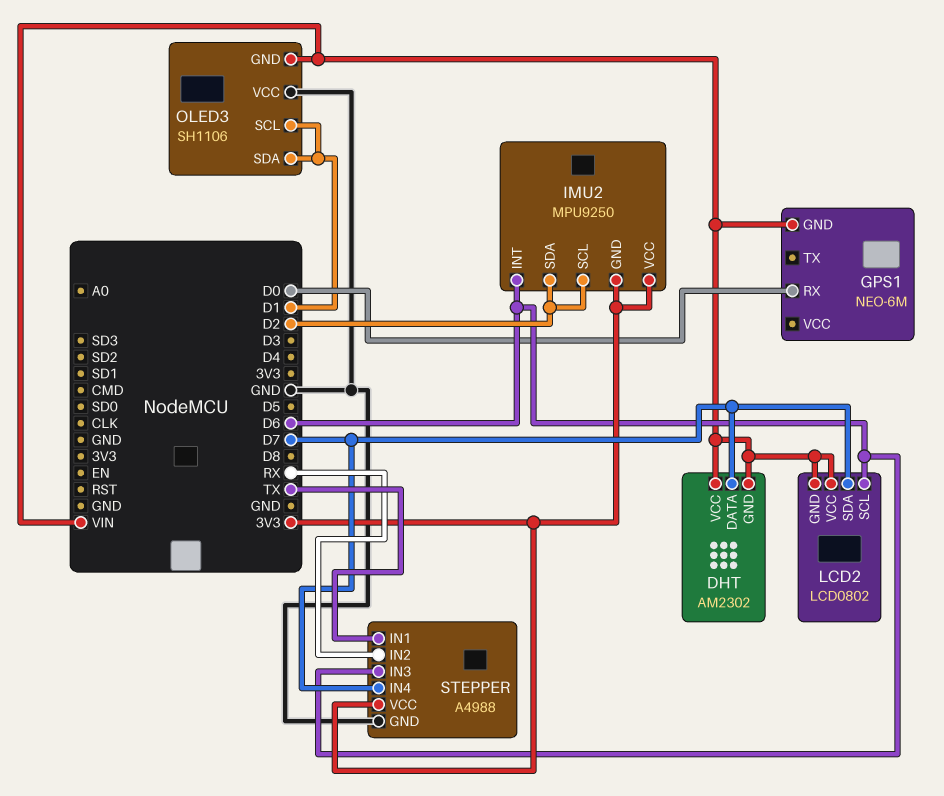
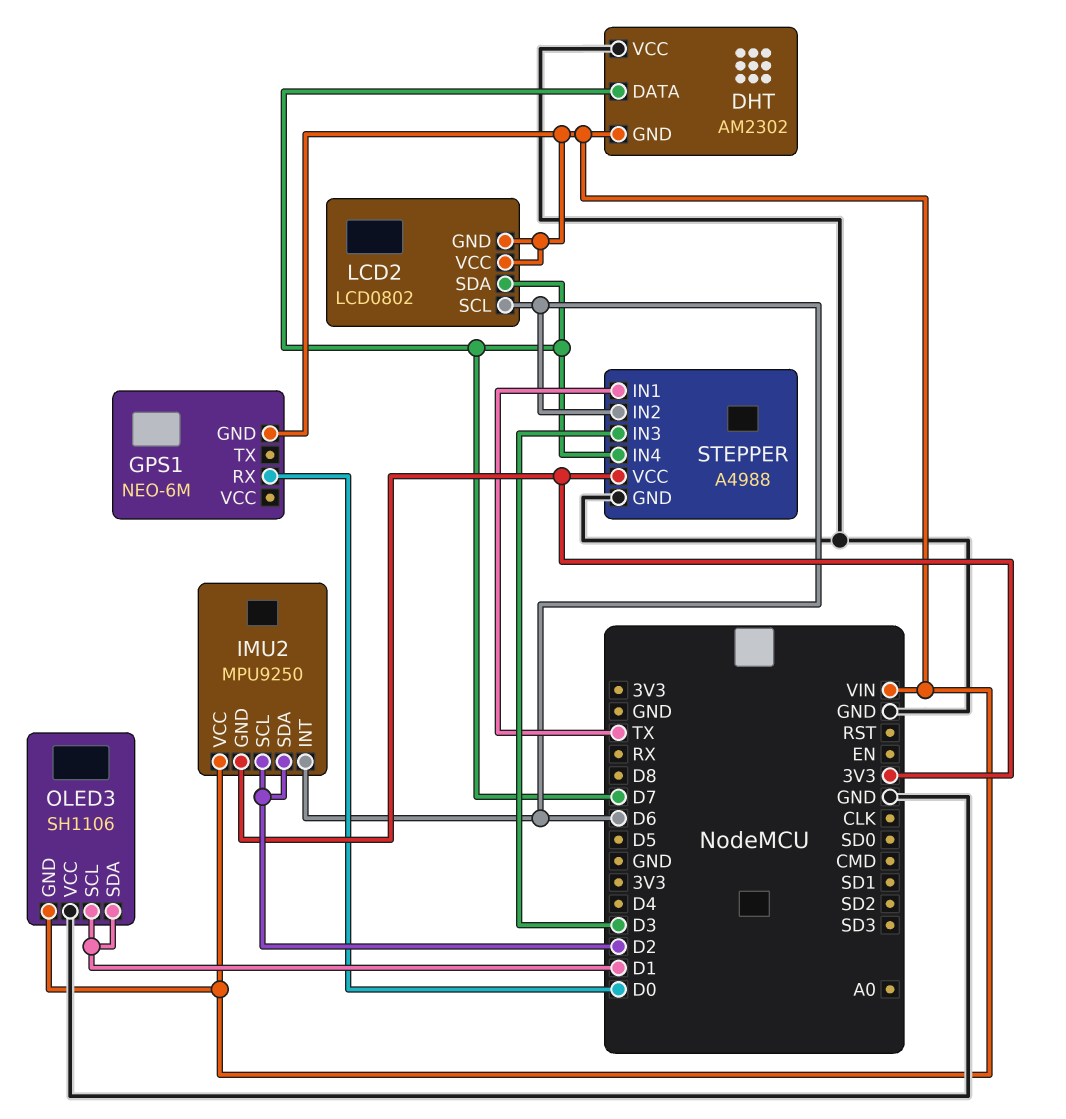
DHT pin VCC: VIN -> GND
IMU2 pin VCC: 3V3 -> VIN
STEPPER pin IN2: RX -> D6
STEPPER pin IN3: D6 -> D3

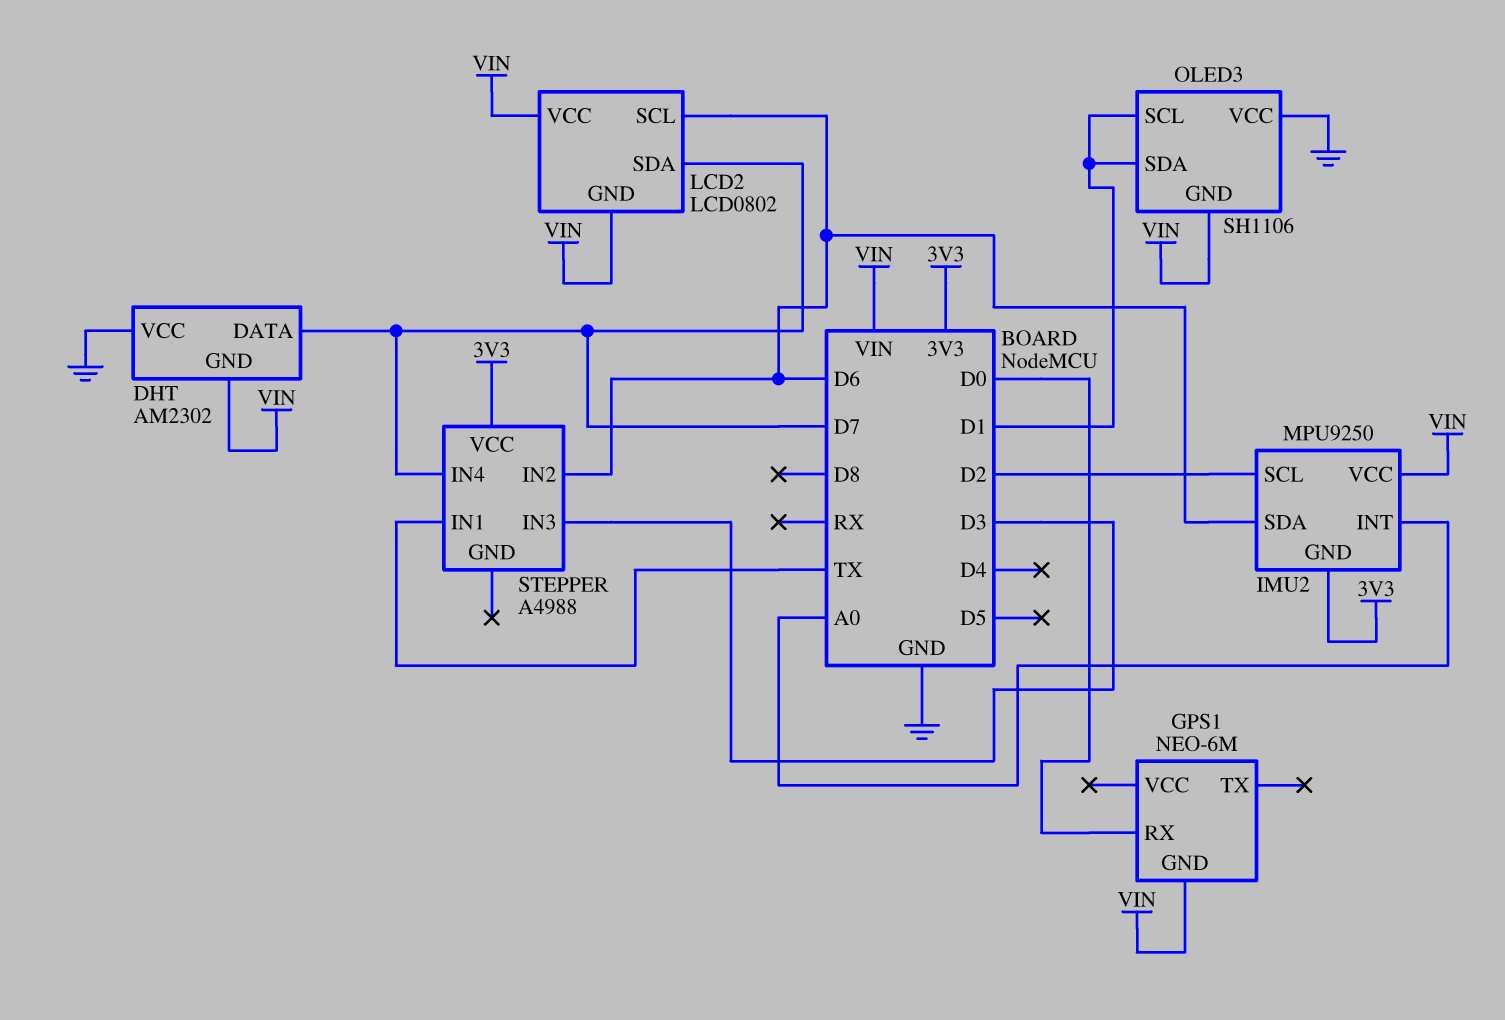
IMU2 pin INT: D6 -> A0
IMU2 pin SDA: D2 -> D6
STEPPER pin GND: GND -> none

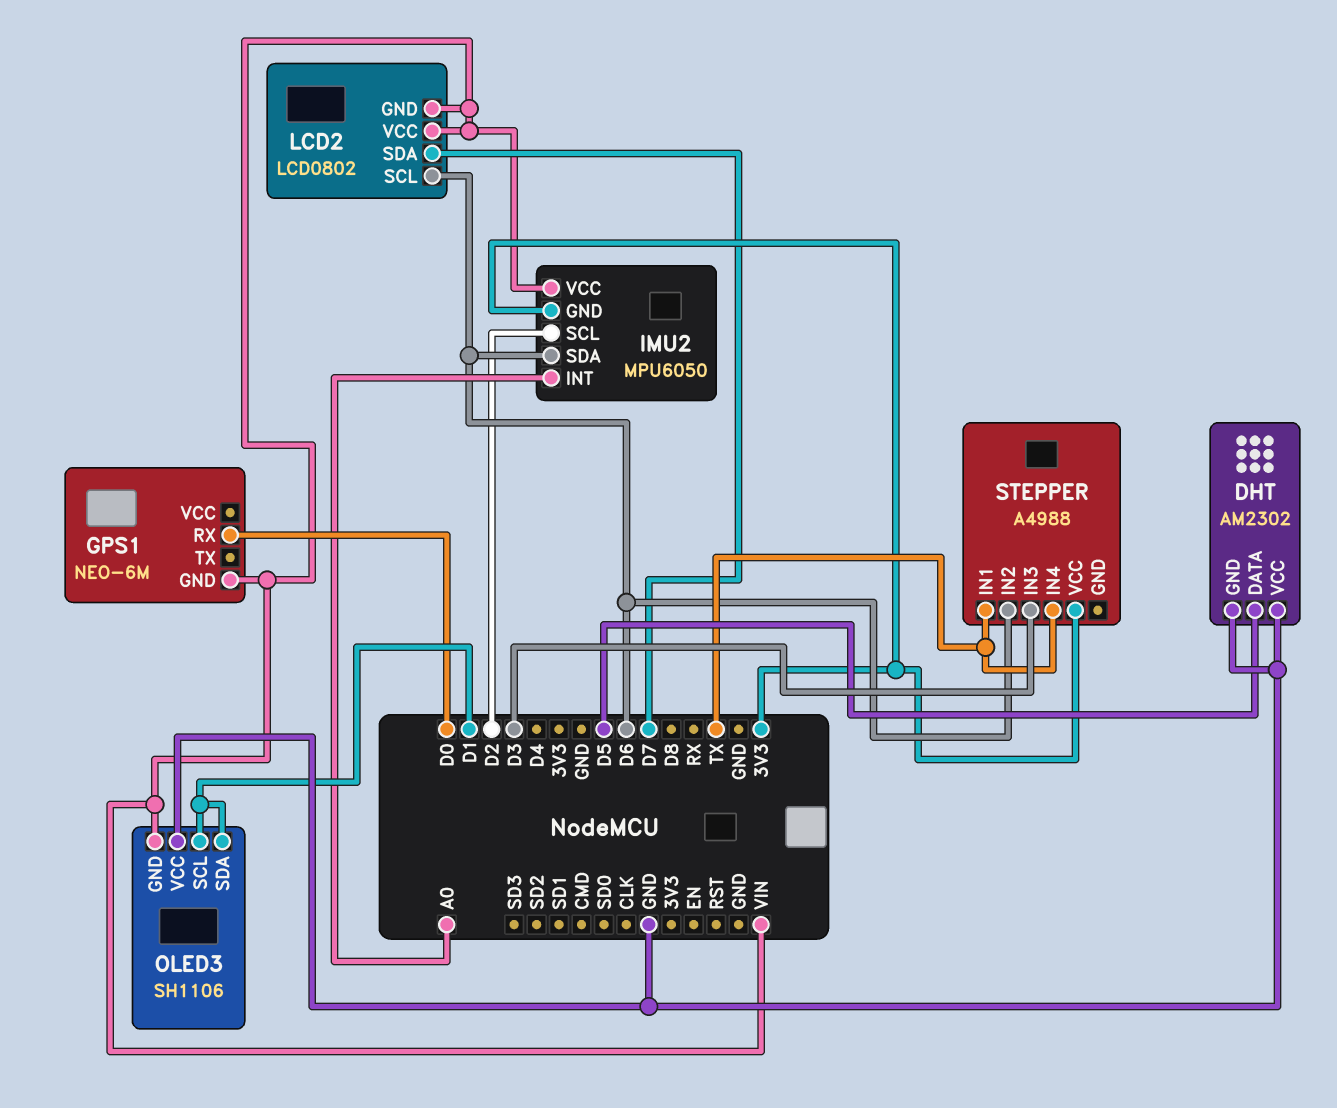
DHT pin DATA: D7 -> D5
DHT pin GND: VIN -> GND
IMU2: MPU9250 -> MPU6050
STEPPER pin IN4: D7 -> TX

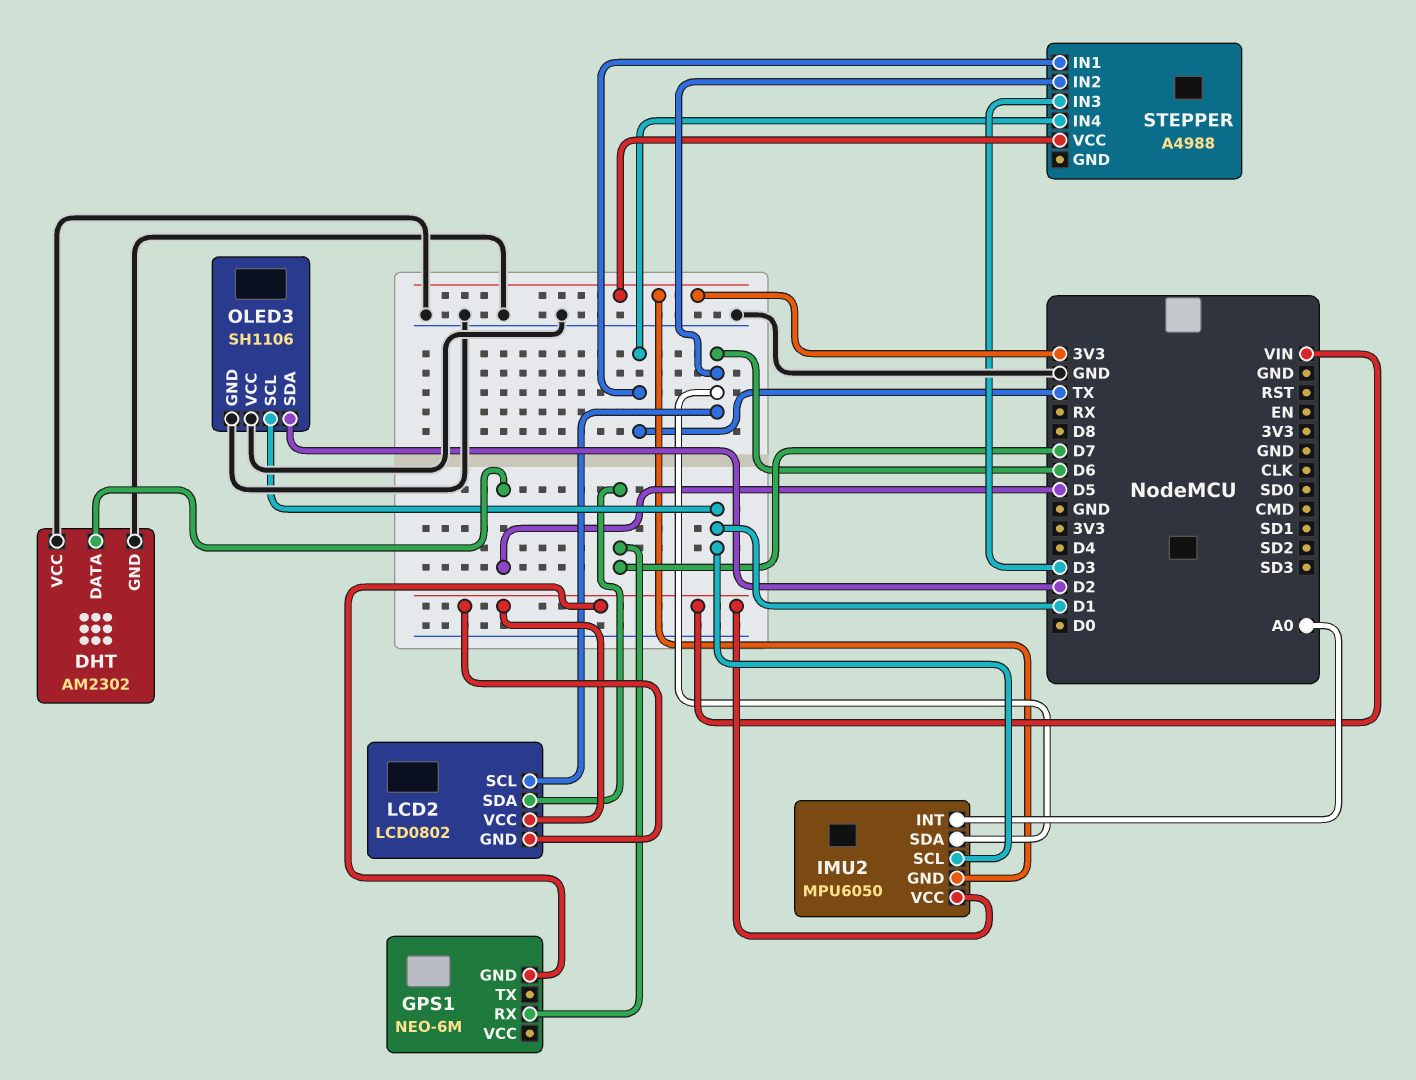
GPS1 pin RX: D0 -> D7
IMU2 pin SCL: D2 -> D1
OLED3 pin GND: VIN -> GND
OLED3 pin SDA: D1 -> D2

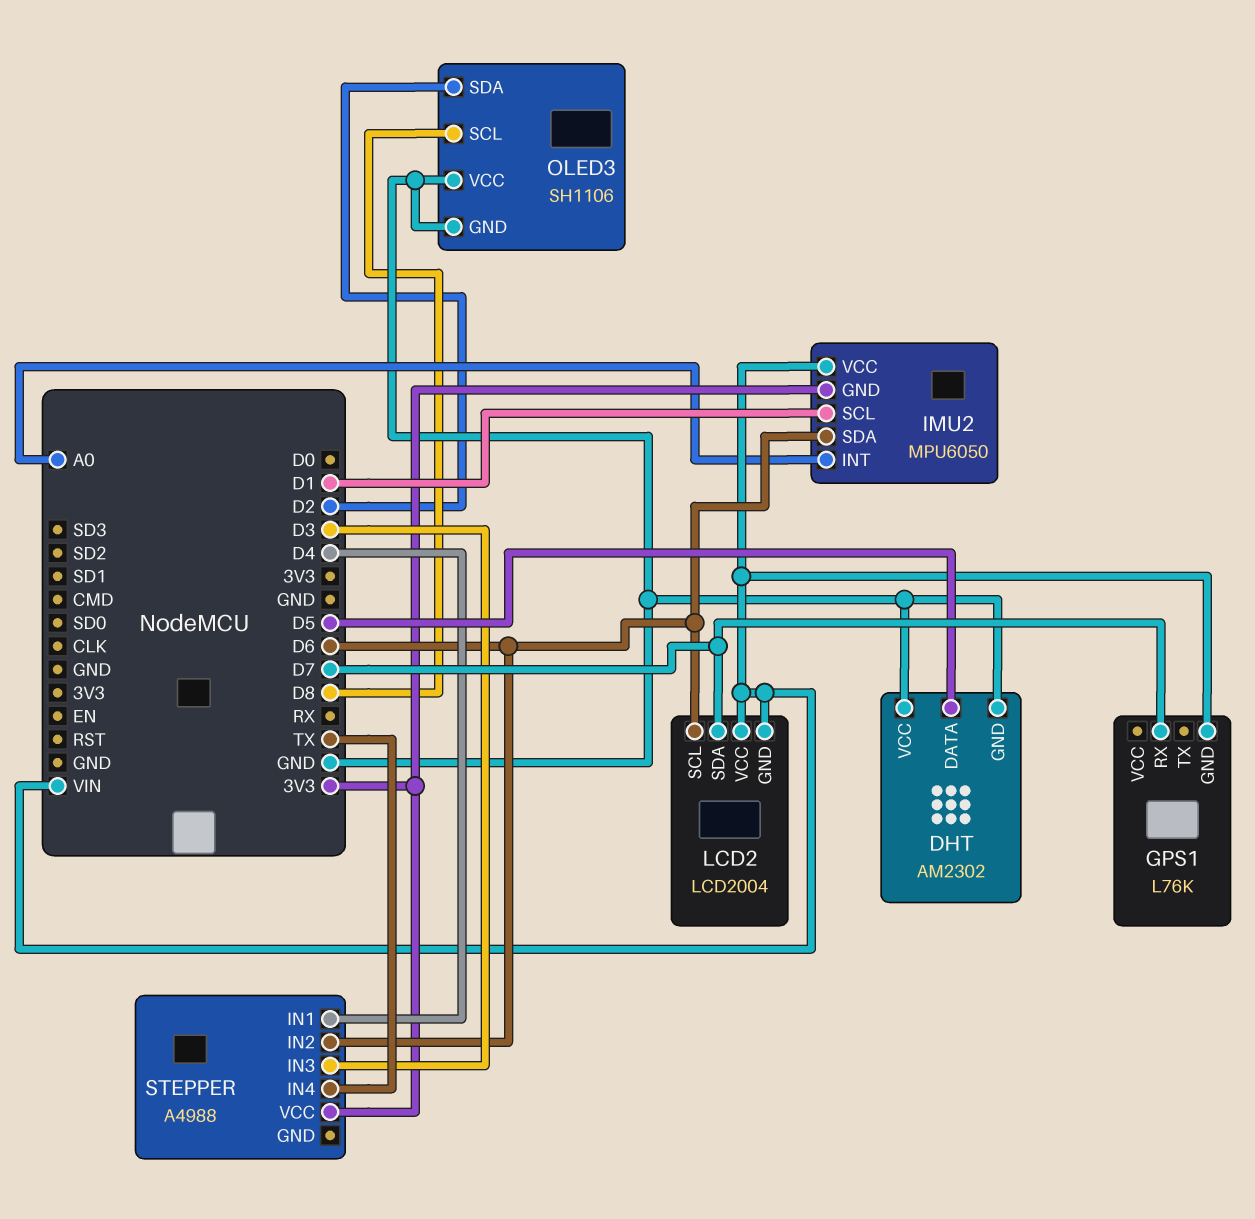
GPS1: NEO-6M -> L76K
LCD2: LCD0802 -> LCD2004
OLED3 pin SCL: D1 -> D8
STEPPER pin IN1: TX -> D4

